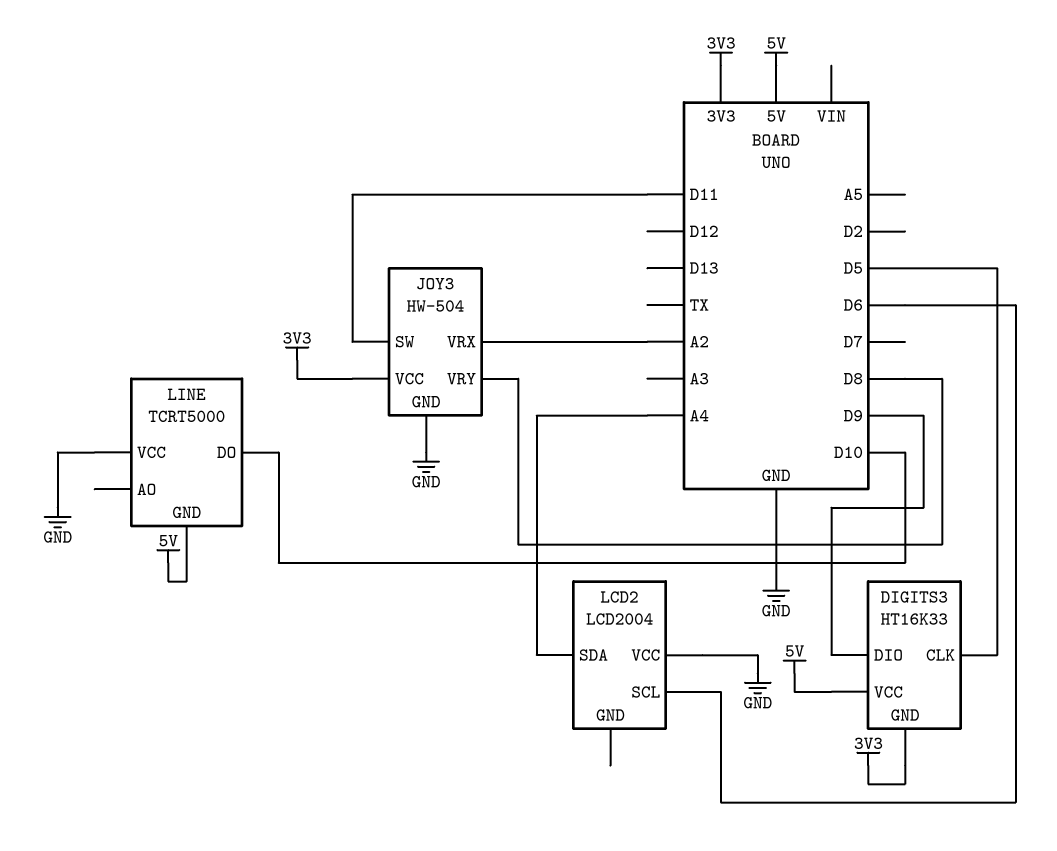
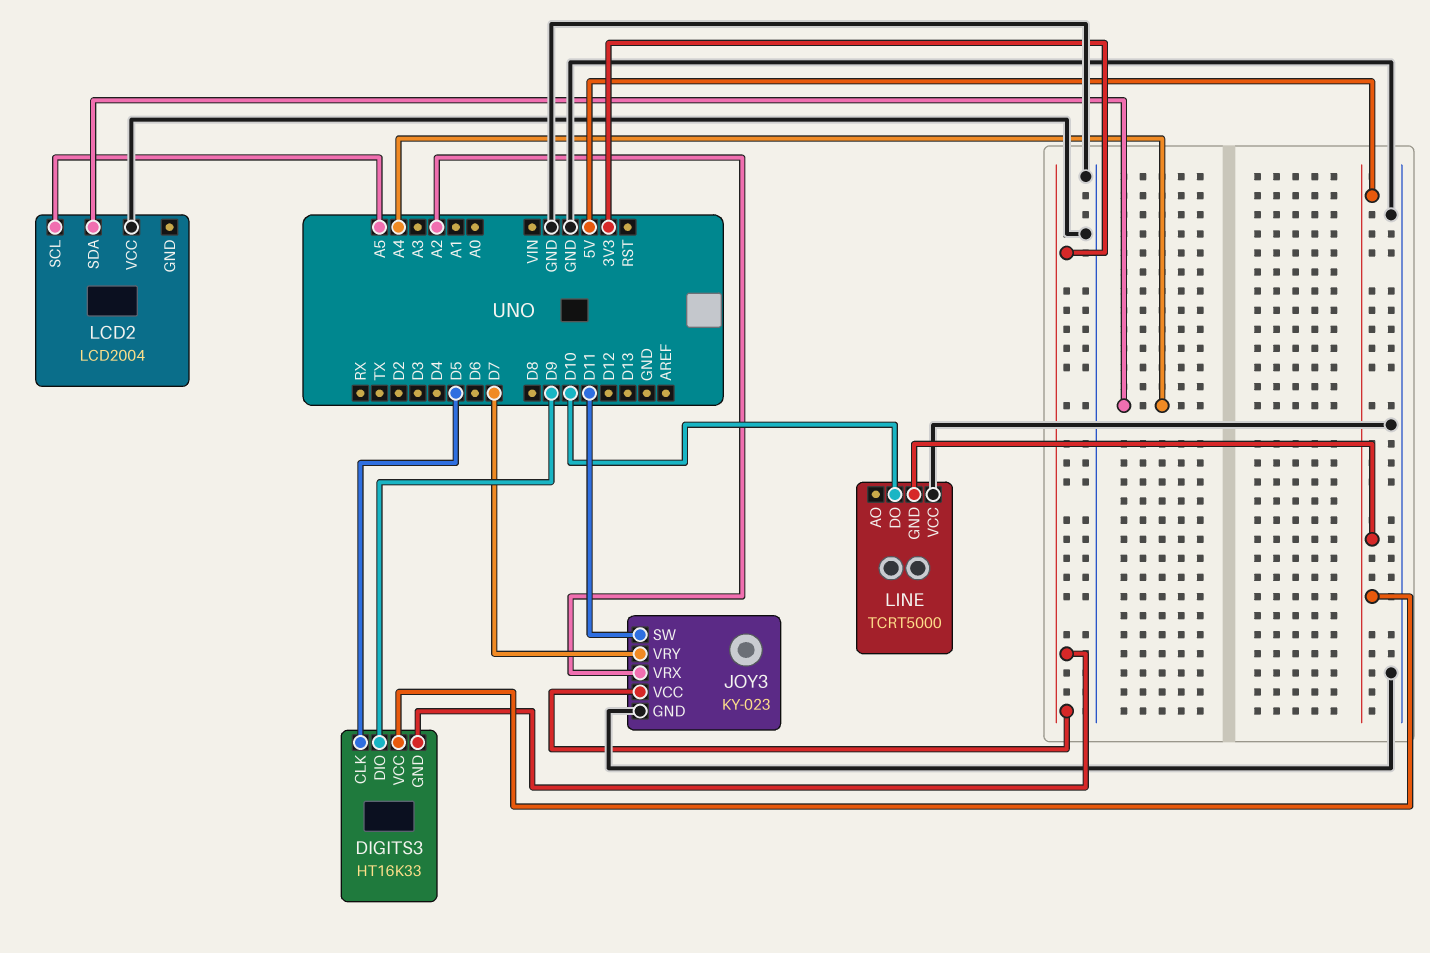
JOY3: HW-504 -> KY-023
JOY3 pin VRY: D8 -> D7
LCD2 pin SCL: D6 -> A5

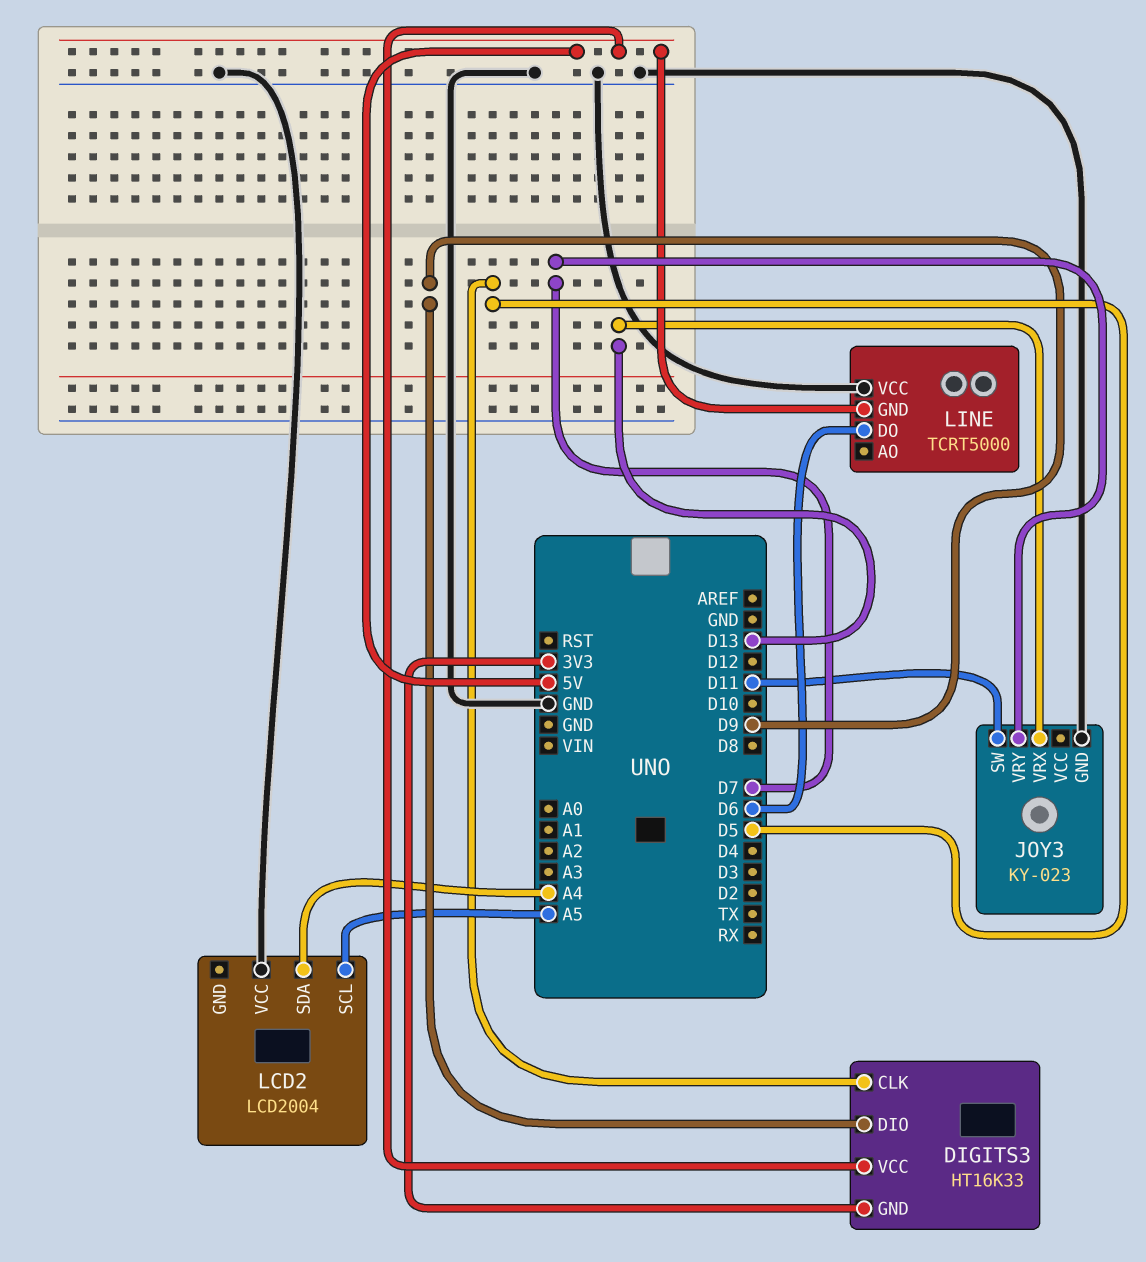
JOY3 pin VCC: 3V3 -> none
JOY3 pin VRX: A2 -> D13
LINE pin DO: D10 -> D6

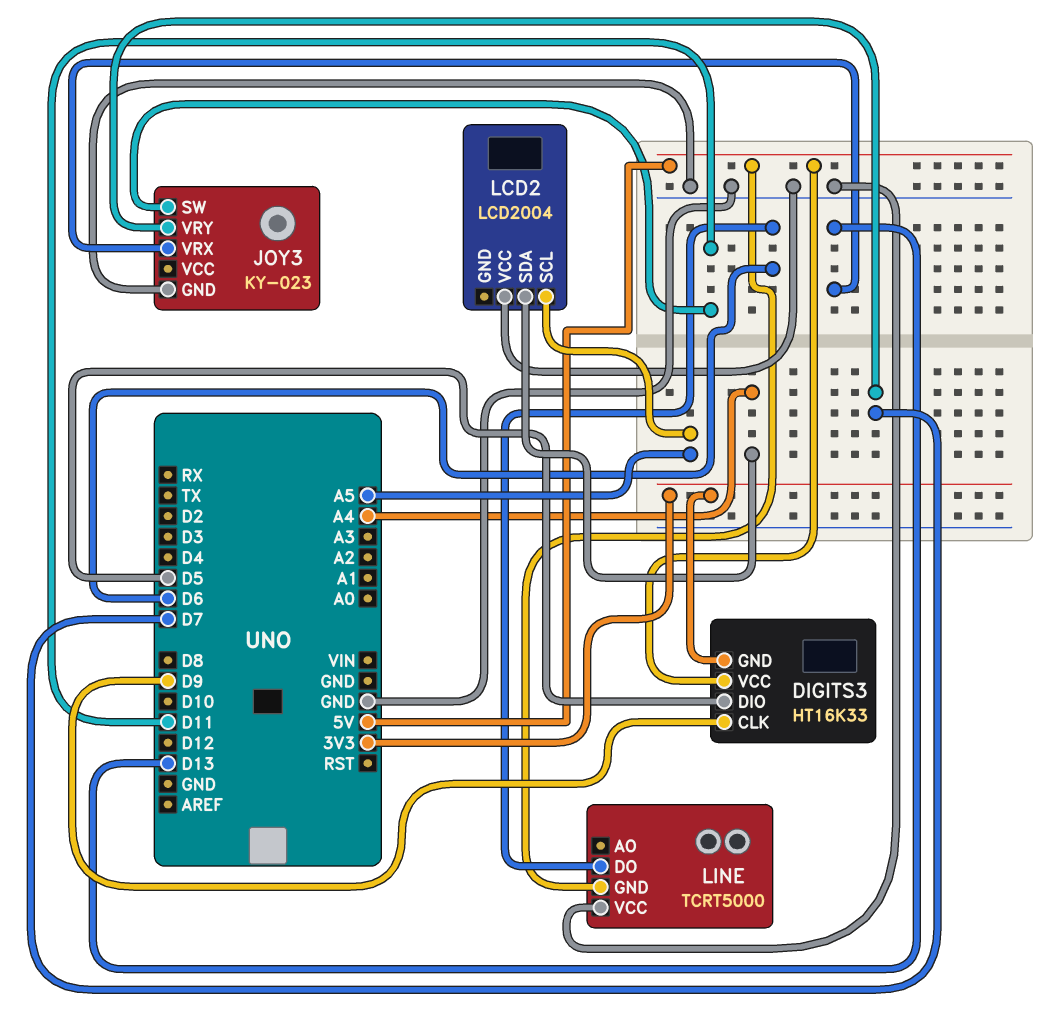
DIGITS3 pin CLK: D5 -> D9
DIGITS3 pin DIO: D9 -> D5

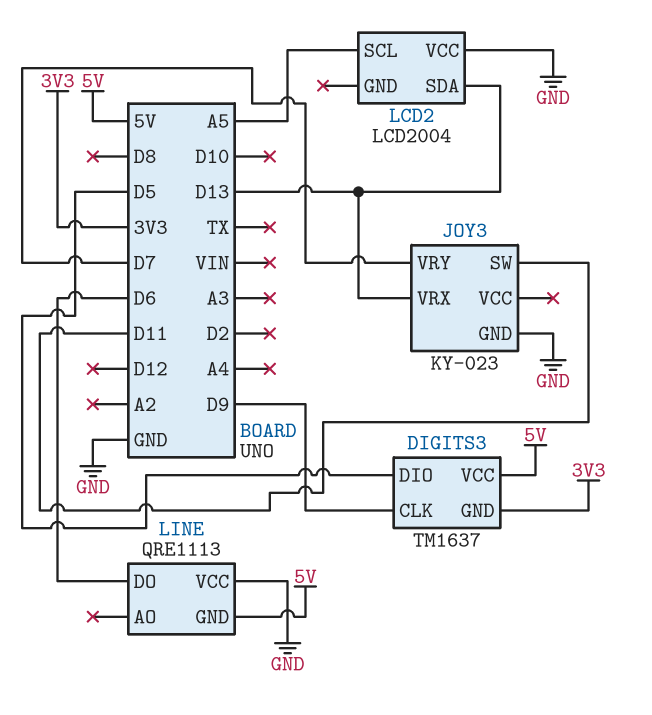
DIGITS3: HT16K33 -> TM1637
LCD2 pin SDA: A4 -> D13
LINE: TCRT5000 -> QRE1113

